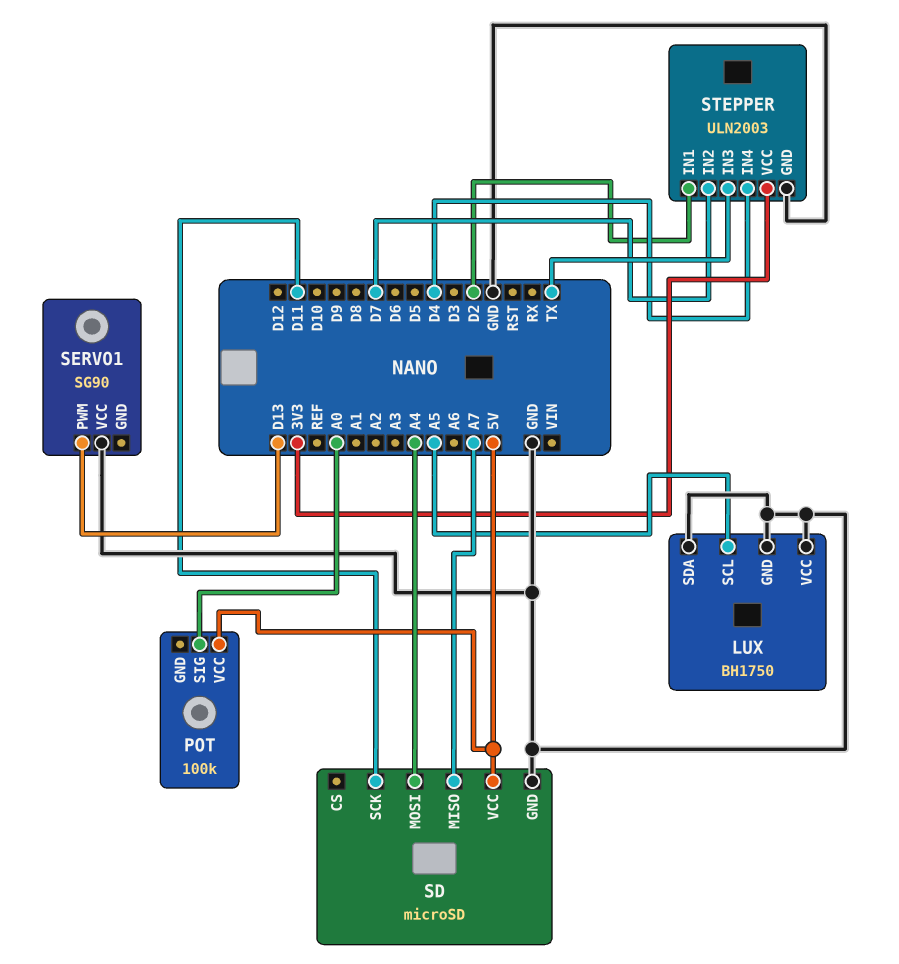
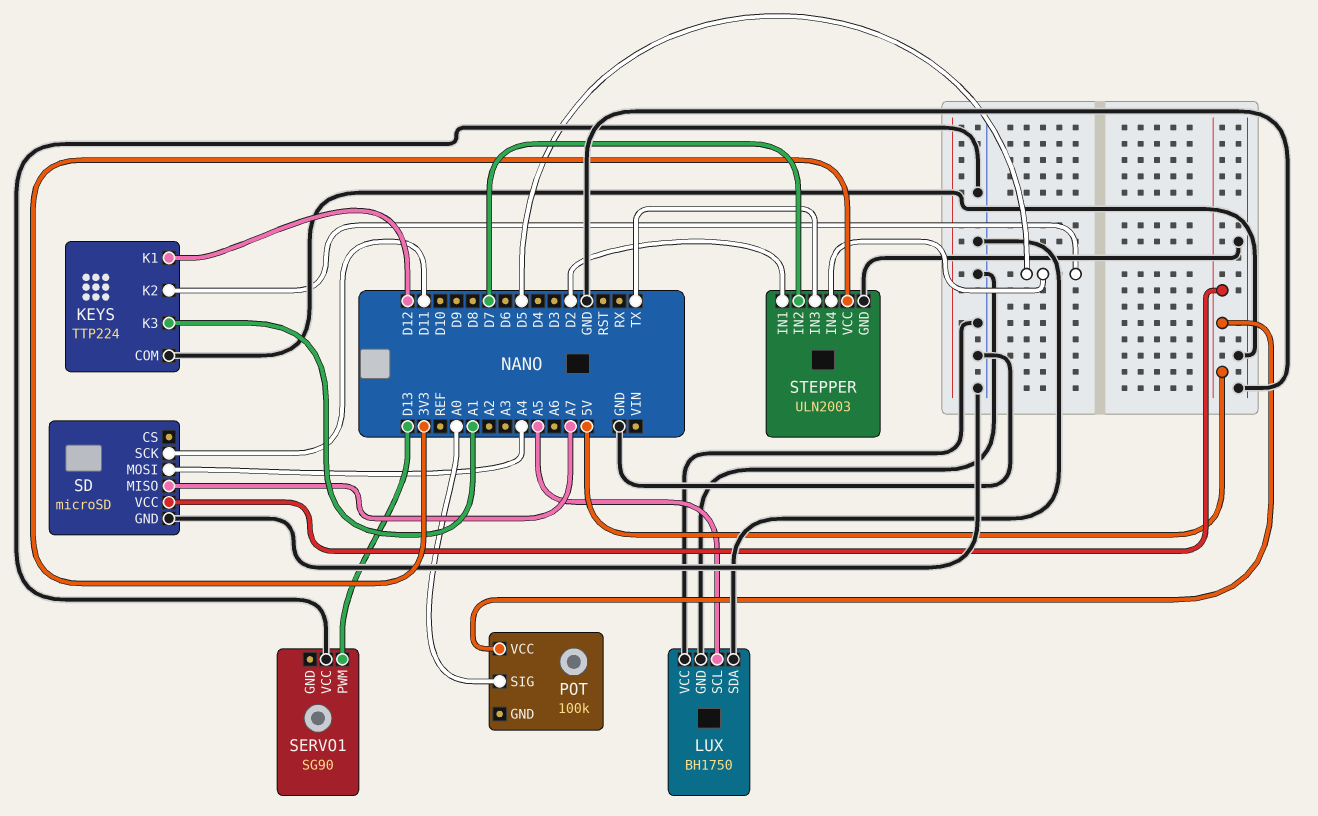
KEYS: none -> TTP224
KEYS pin COM: none -> GND
KEYS pin K1: none -> D12
KEYS pin K2: none -> D5
KEYS pin K3: none -> A1
STEPPER pin IN4: D4 -> D5

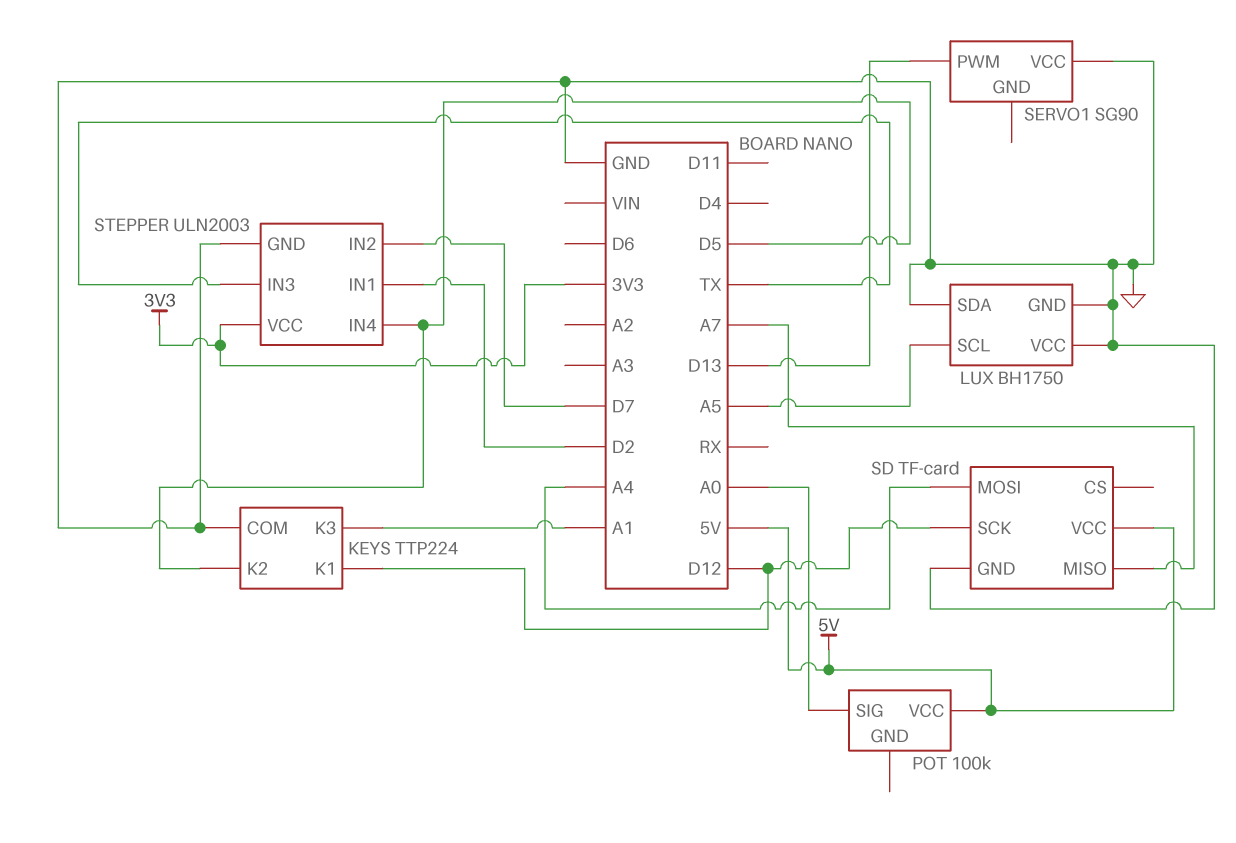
SD: microSD -> TF-card
SD pin SCK: D11 -> D12

